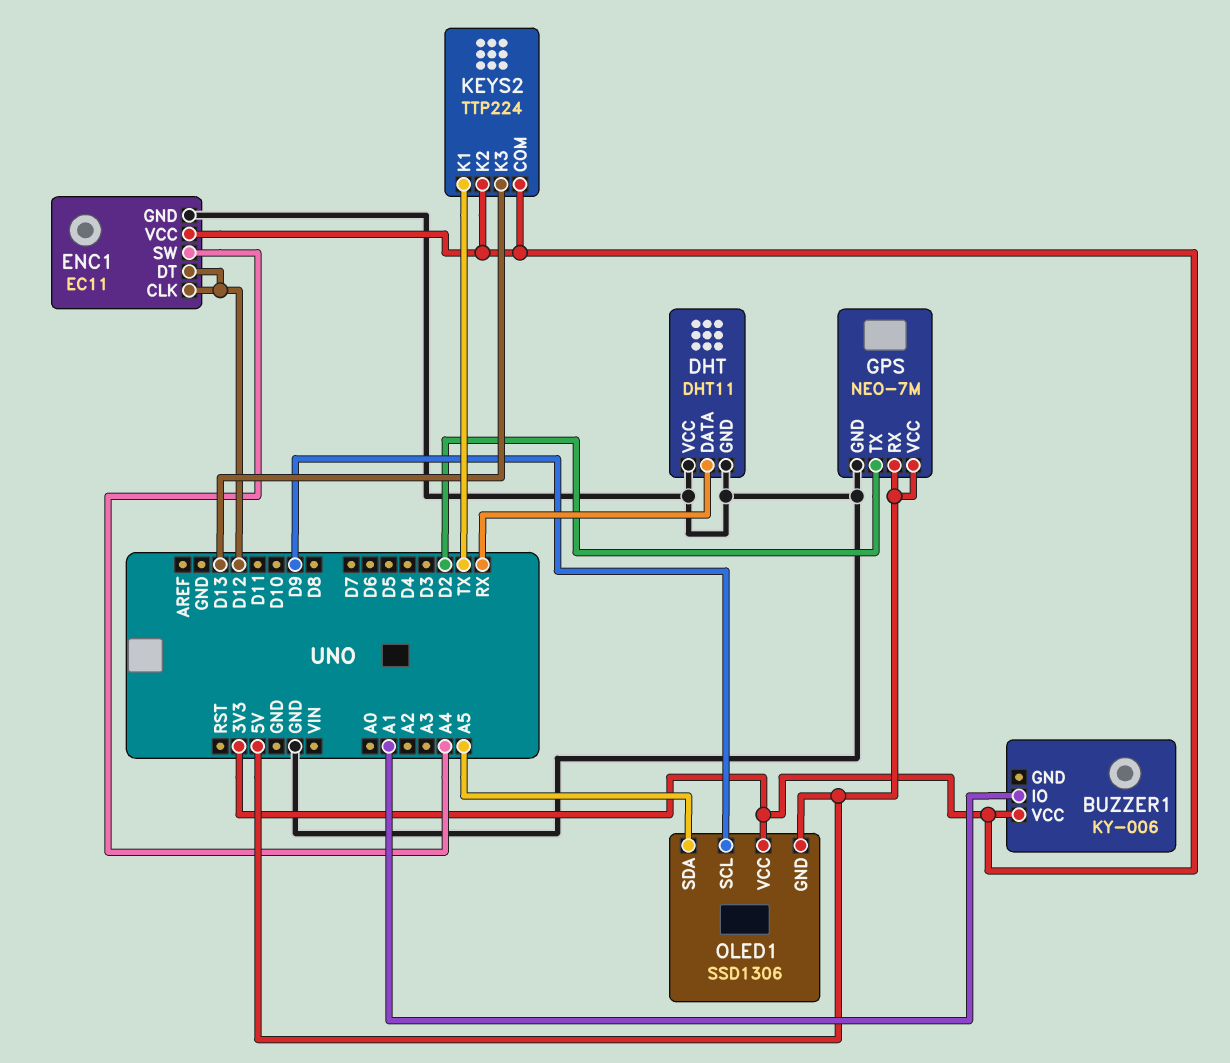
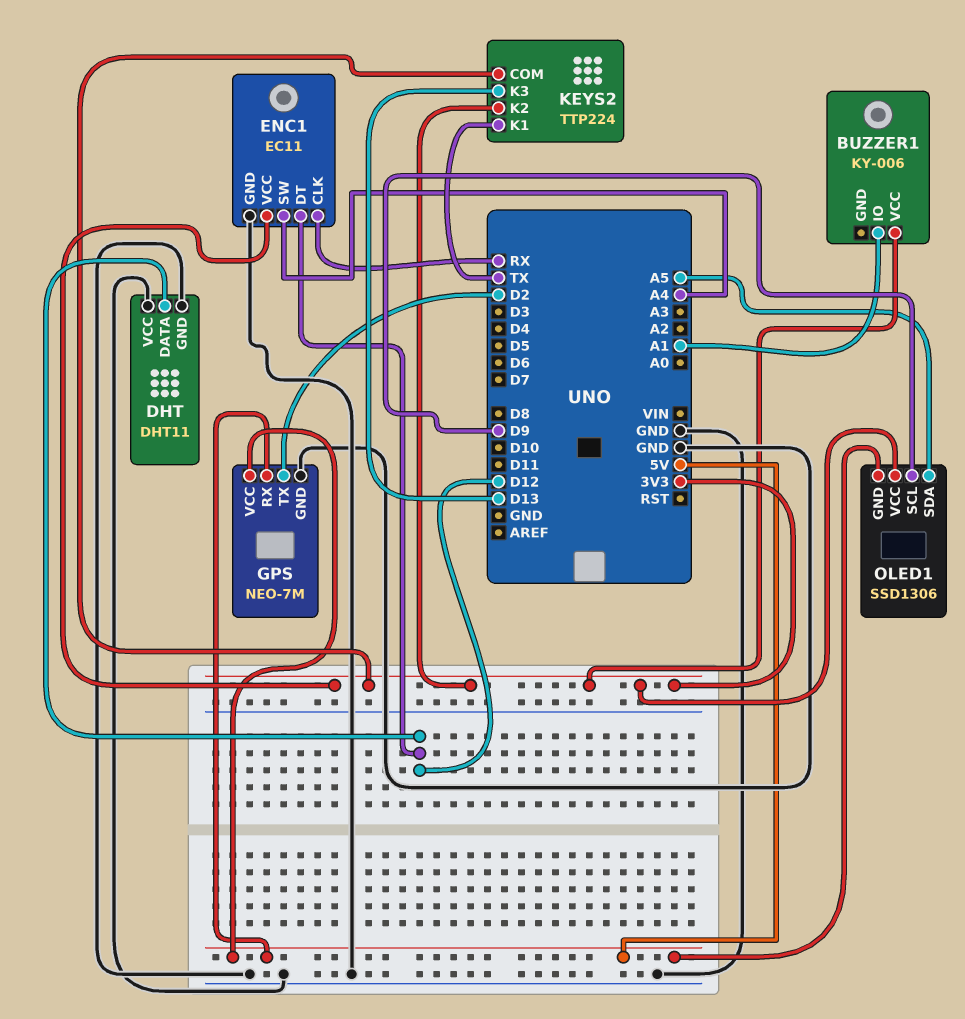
DHT pin DATA: RX -> D12
ENC1 pin CLK: D12 -> RX

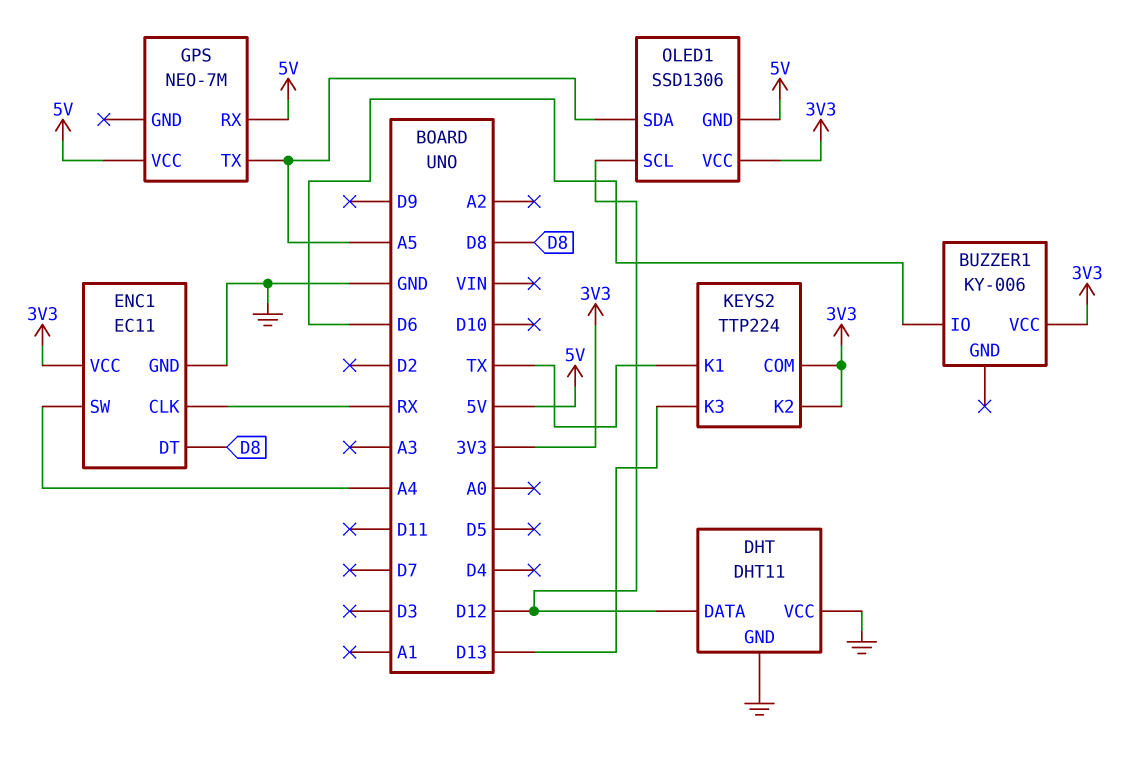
BUZZER1 pin IO: A1 -> D6
ENC1 pin DT: D12 -> D8
GPS pin GND: GND -> none
GPS pin TX: D2 -> A5
OLED1 pin SCL: D9 -> D12

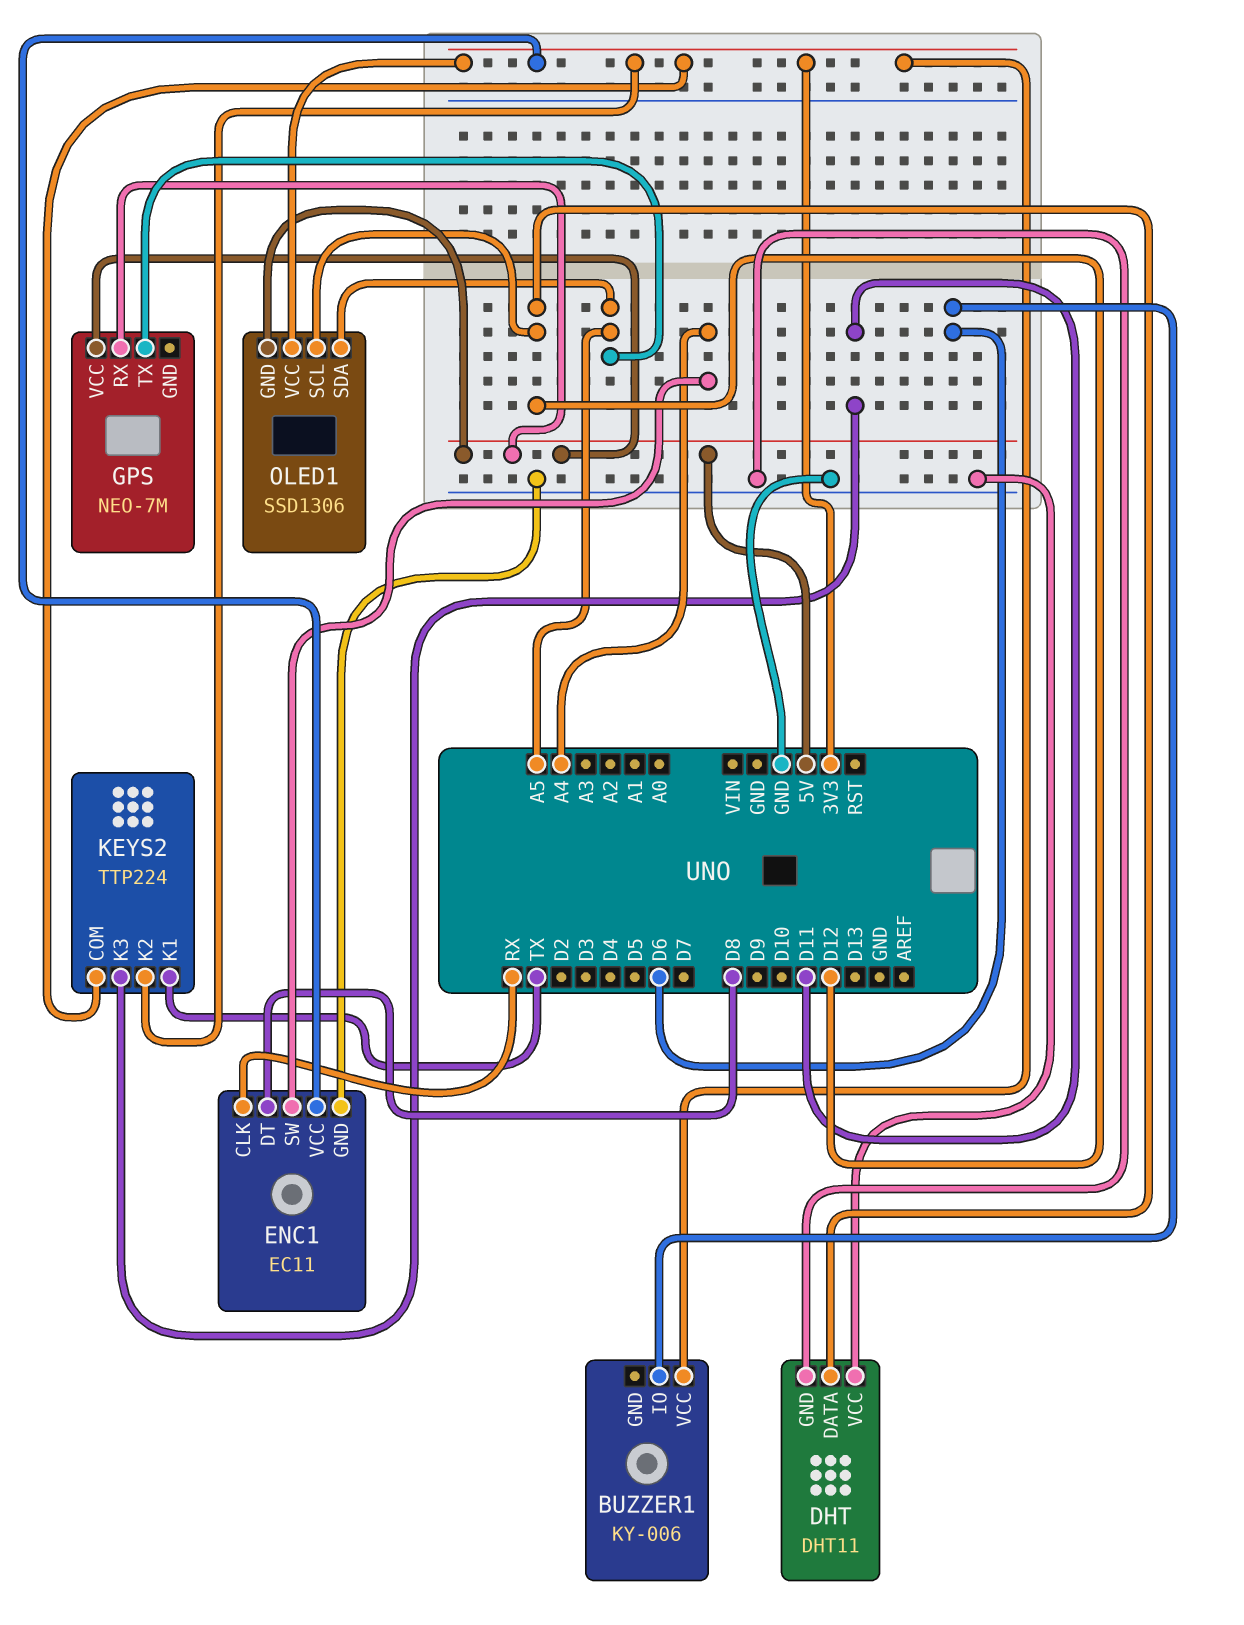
KEYS2 pin K3: D13 -> D11

